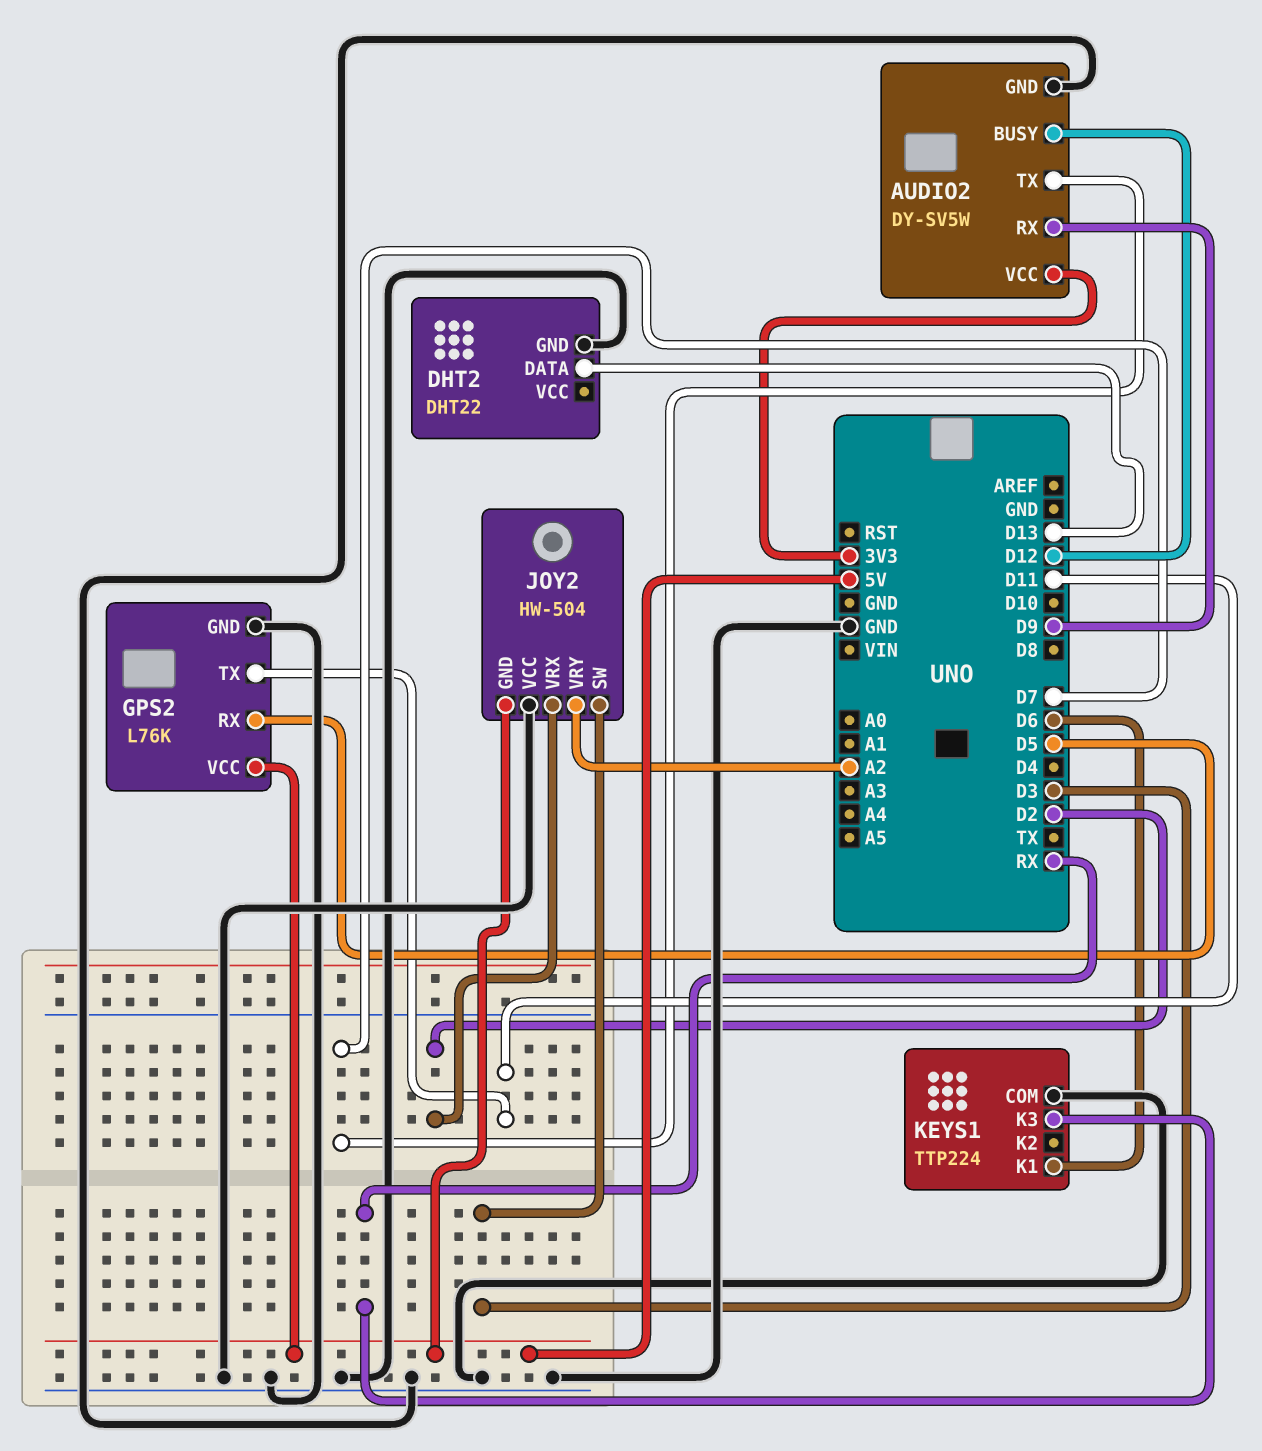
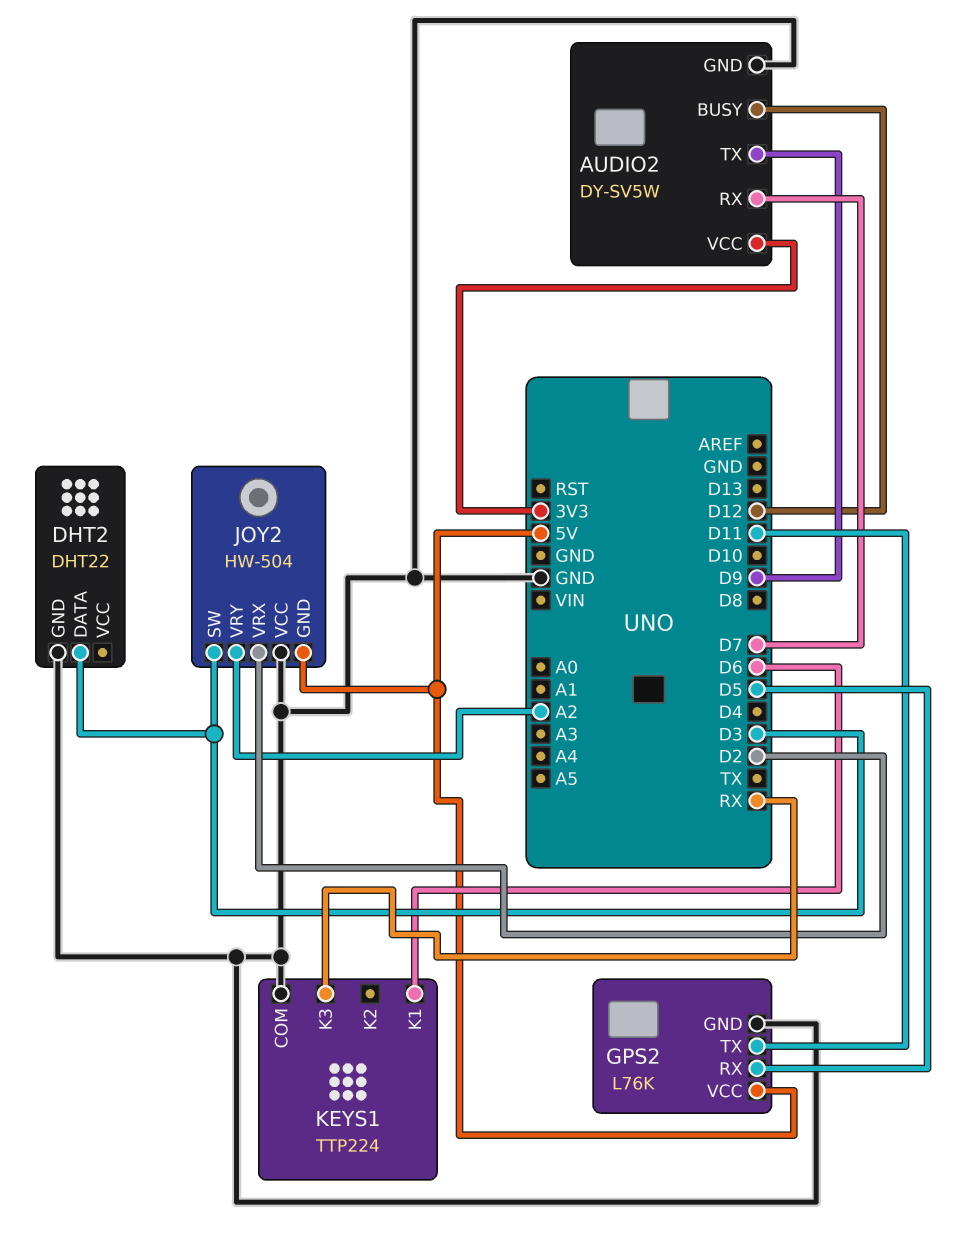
AUDIO2 pin RX: D9 -> D7
AUDIO2 pin TX: D7 -> D9
DHT2 pin DATA: D13 -> D3

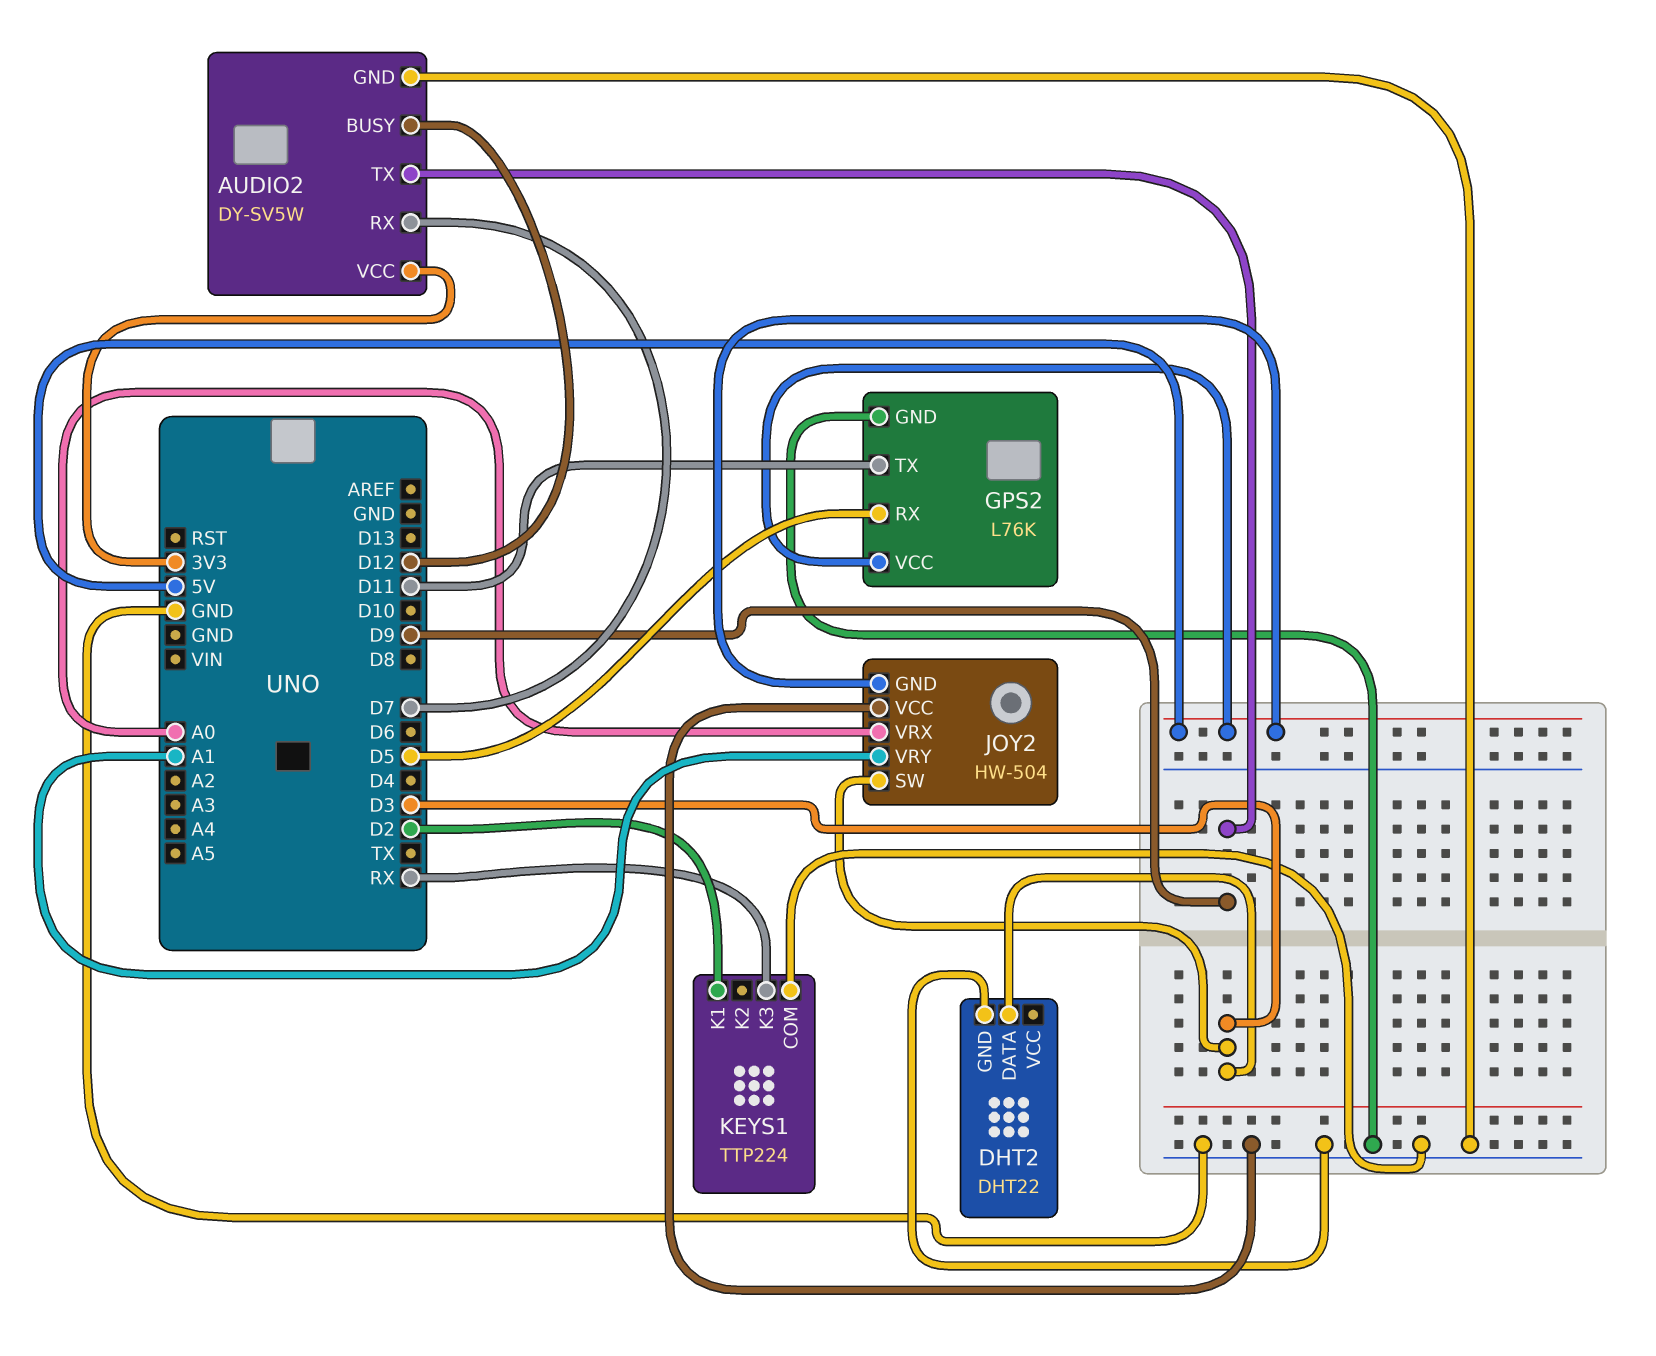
JOY2 pin VRX: D2 -> A0
JOY2 pin VRY: A2 -> A1
KEYS1 pin K1: D6 -> D2

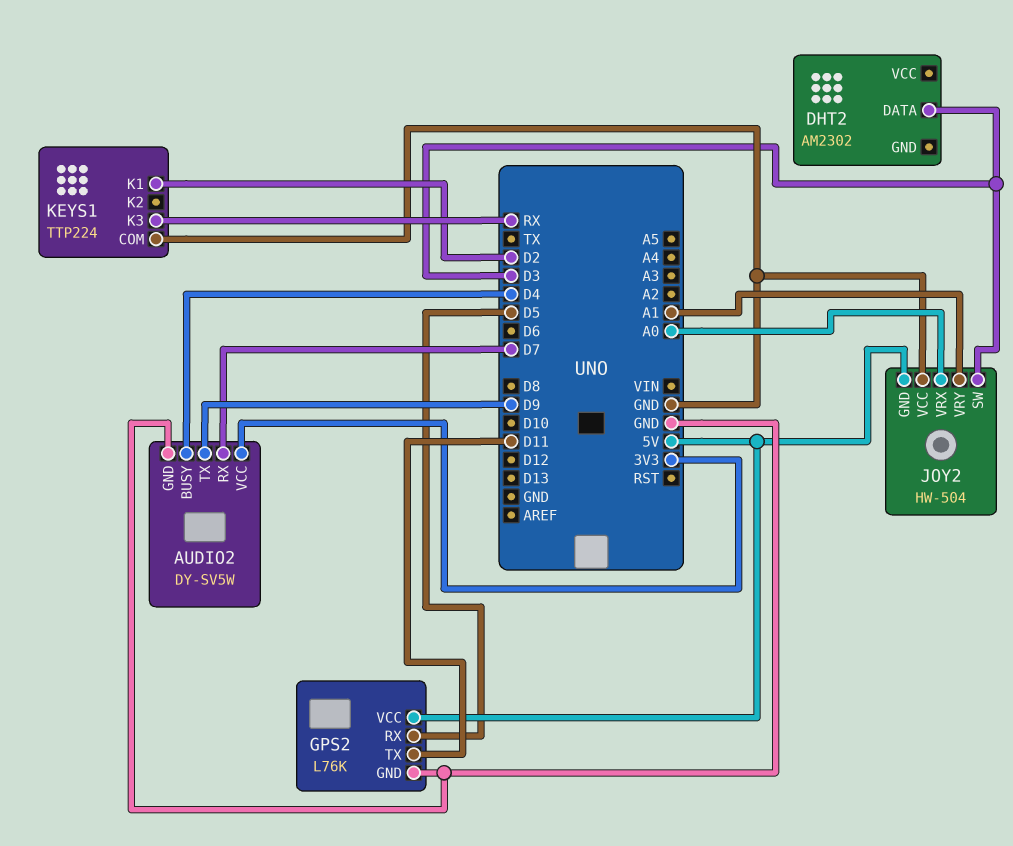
AUDIO2 pin BUSY: D12 -> D4
DHT2: DHT22 -> AM2302
DHT2 pin GND: GND -> none

